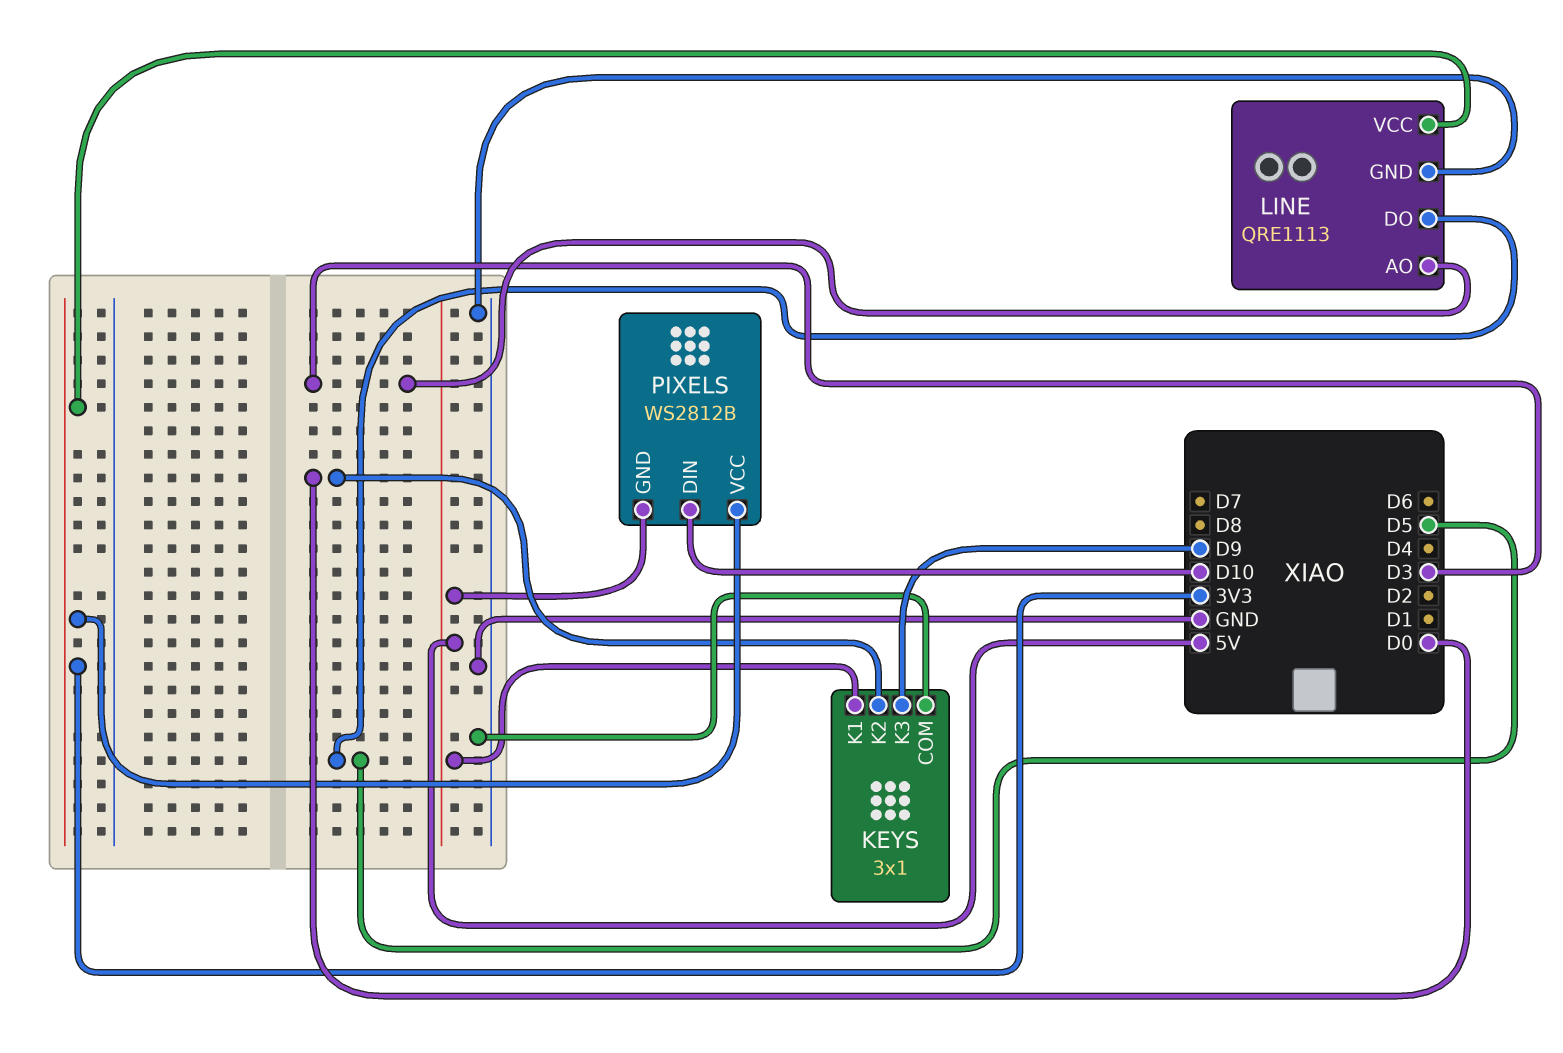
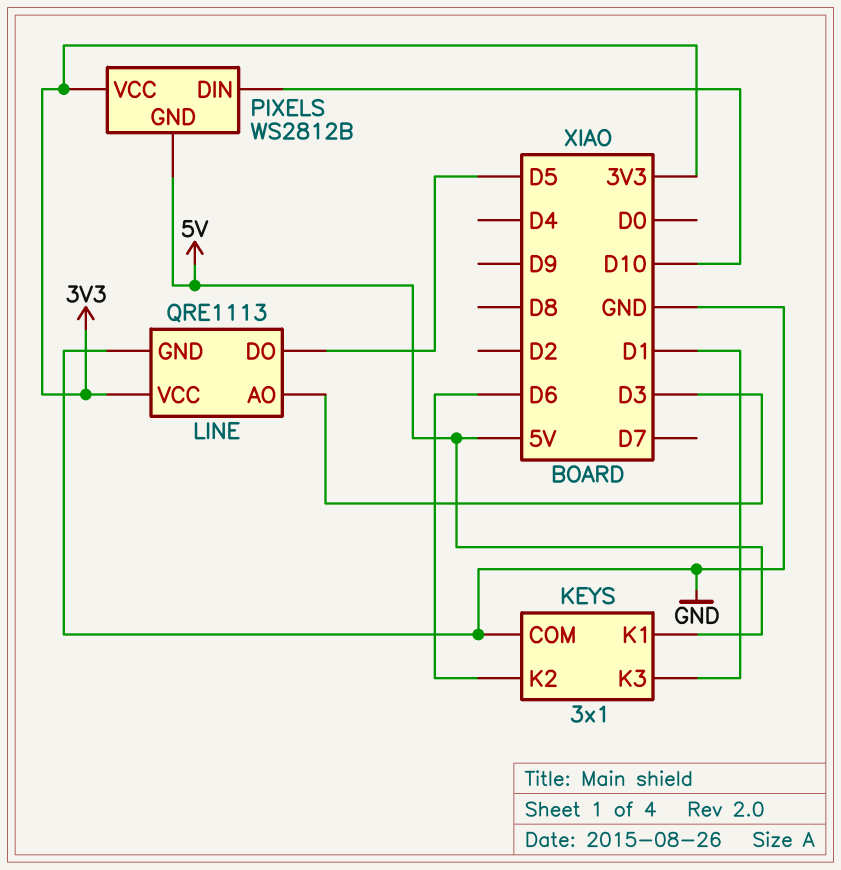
KEYS pin K2: D0 -> D6
KEYS pin K3: D9 -> D1

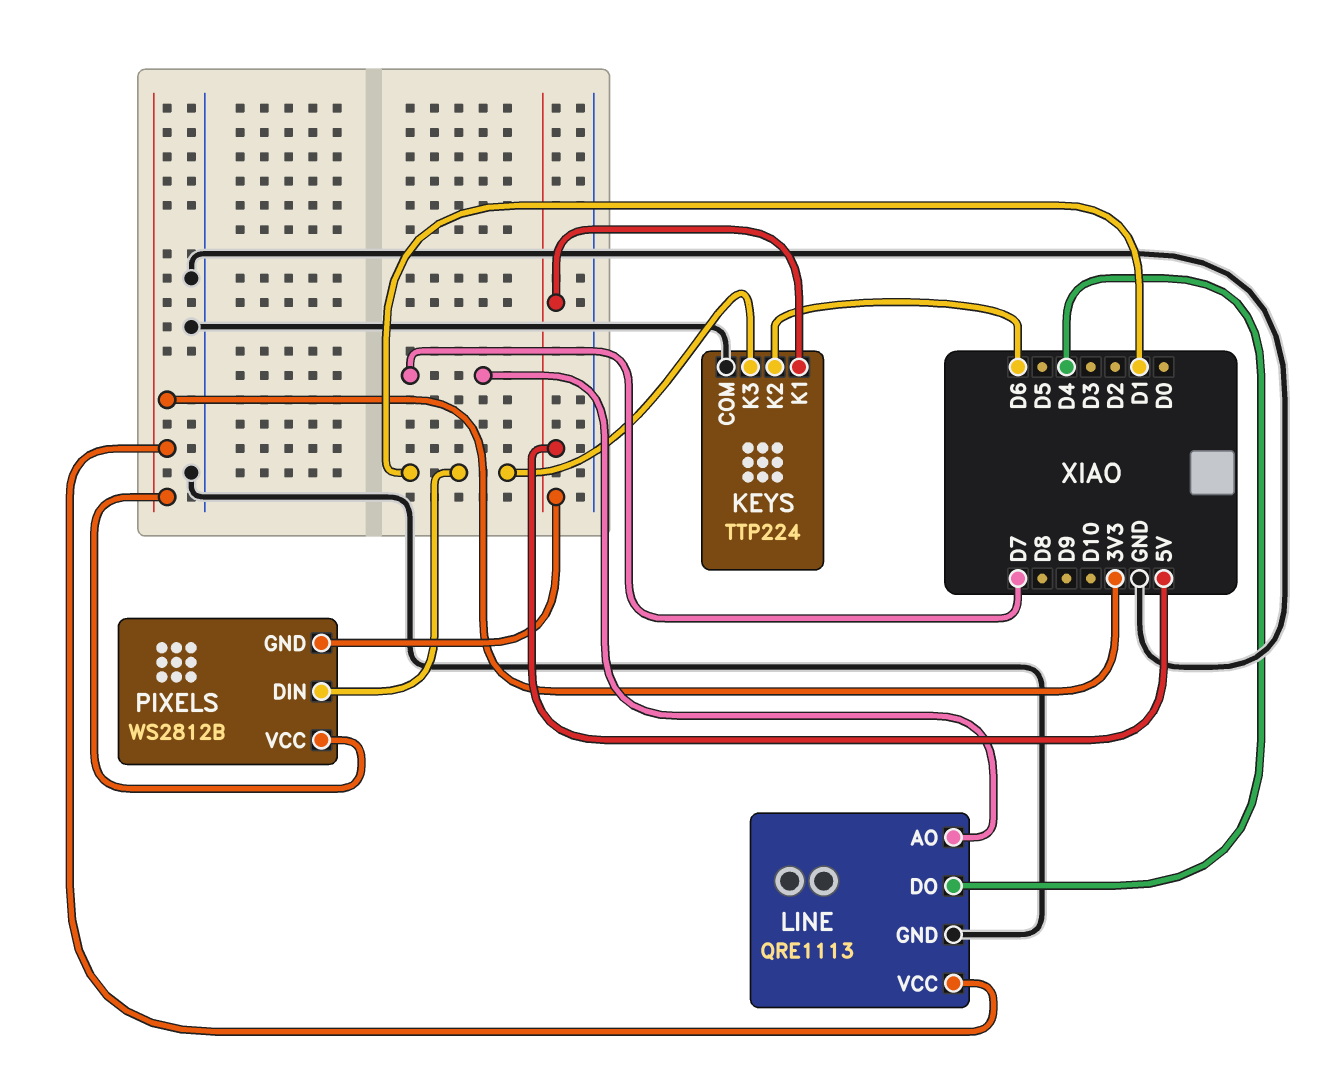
KEYS: 3x1 -> TTP224
LINE pin AO: D3 -> D7
LINE pin DO: D5 -> D4
PIXELS pin DIN: D10 -> D1

